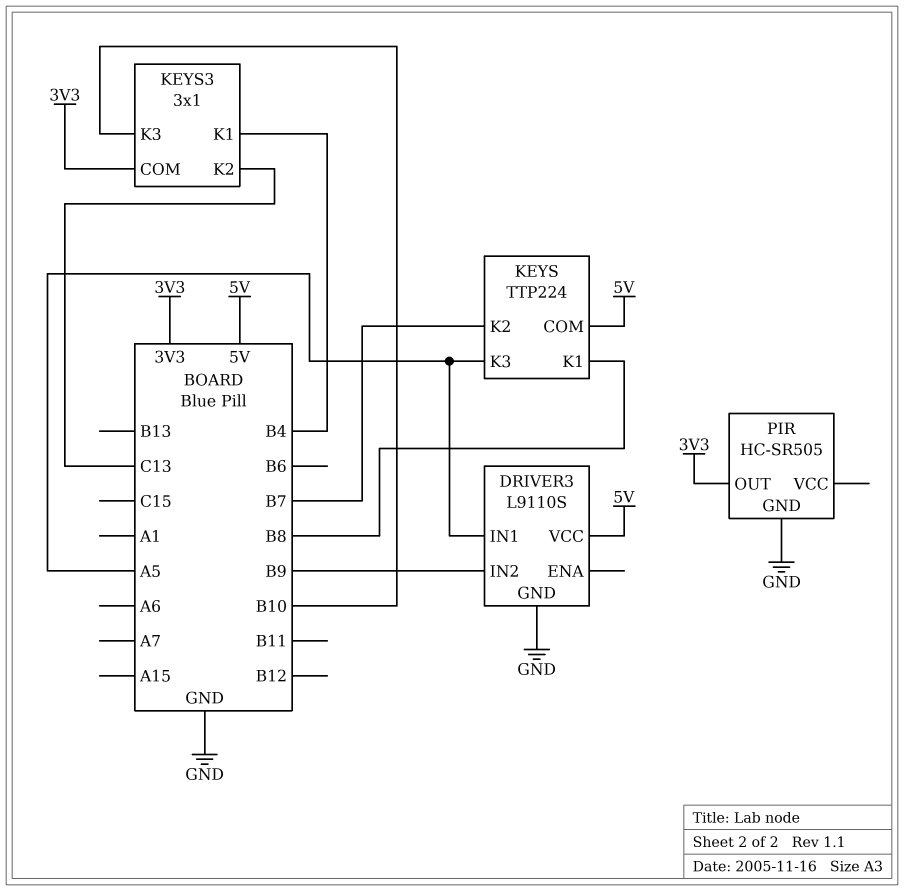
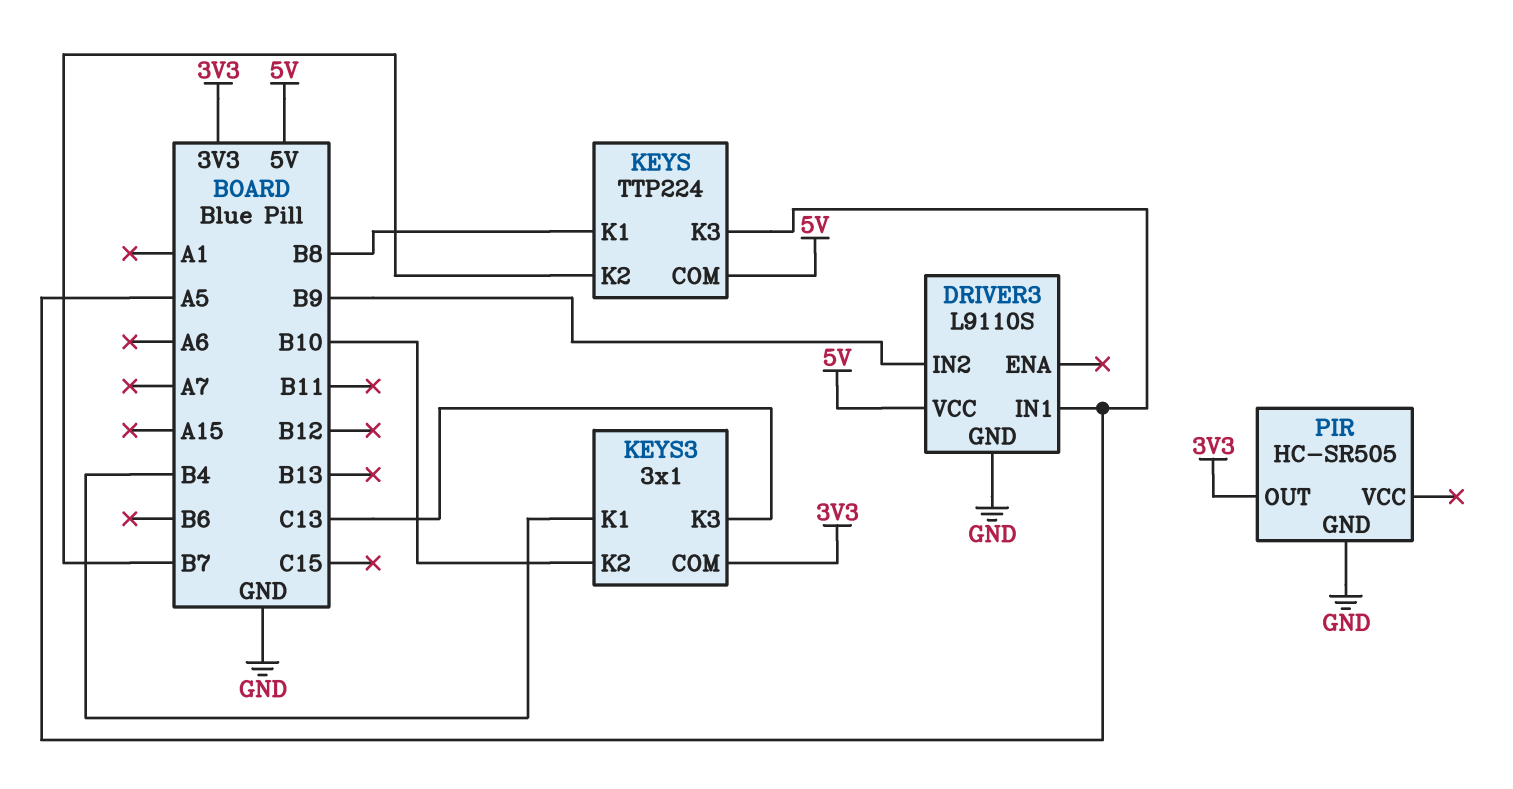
KEYS3 pin K2: C13 -> B10
KEYS3 pin K3: B10 -> C13

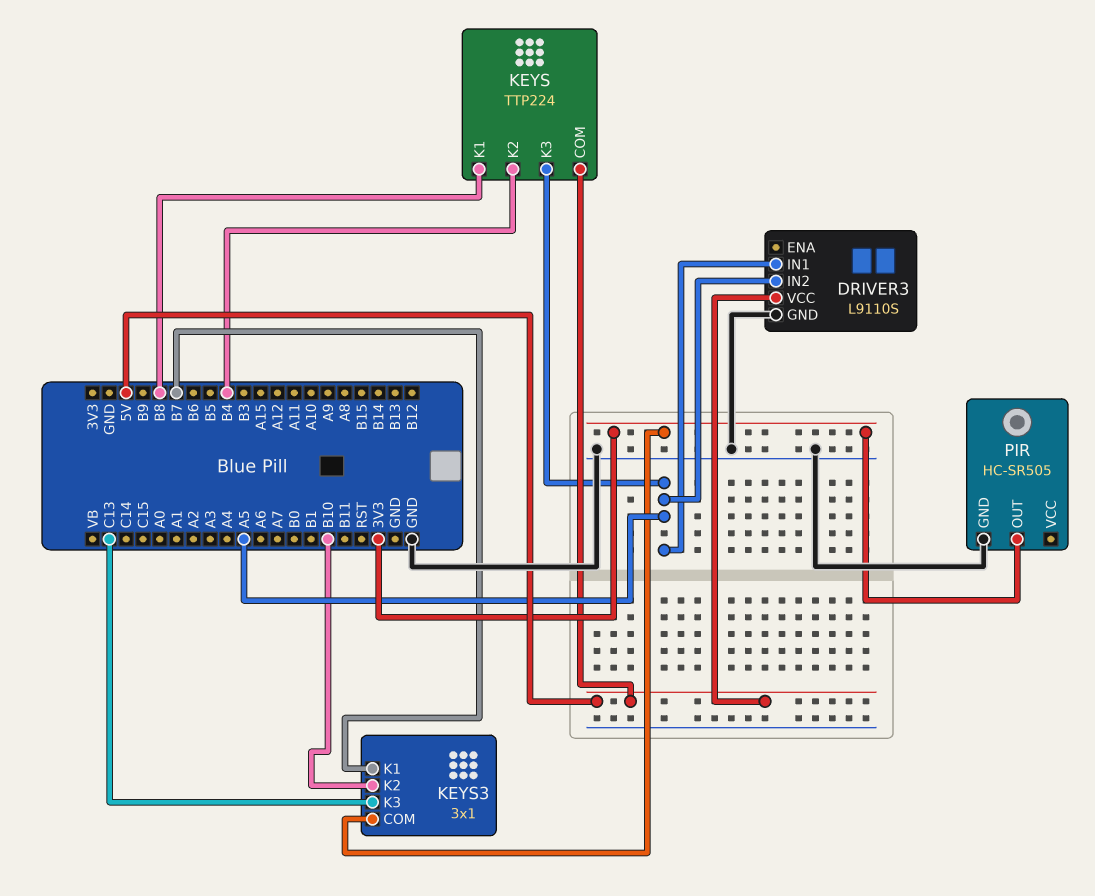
DRIVER3 pin IN2: B9 -> A5
KEYS pin K2: B7 -> B4
KEYS3 pin K1: B4 -> B7

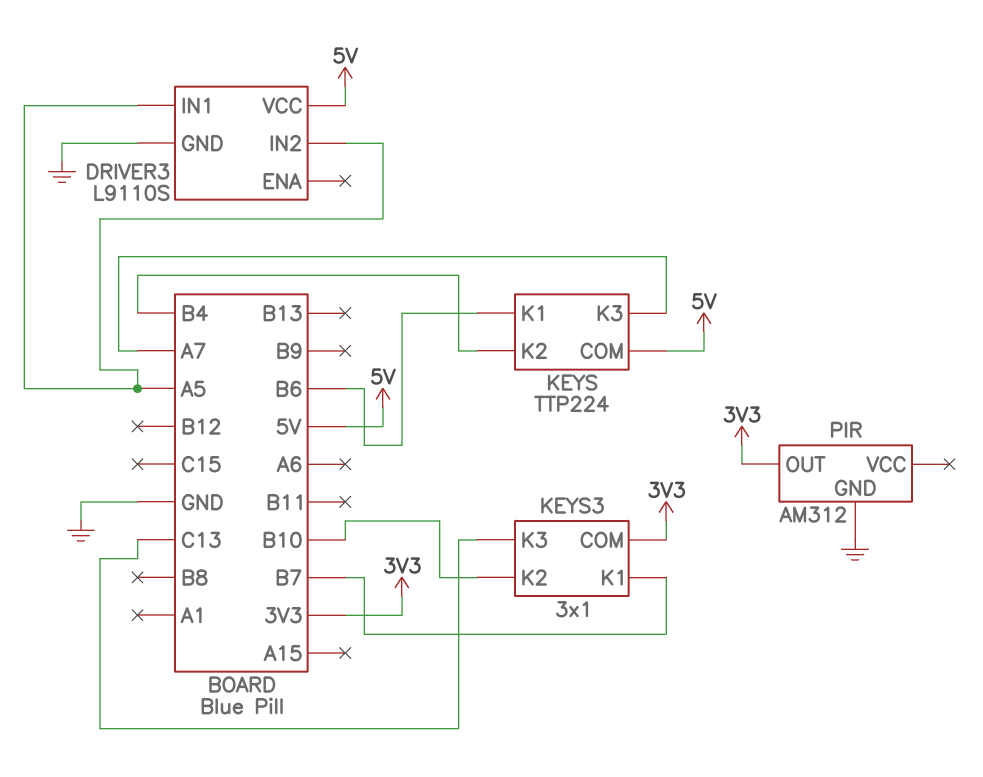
KEYS pin K1: B8 -> B6
KEYS pin K3: A5 -> A7
PIR: HC-SR505 -> AM312

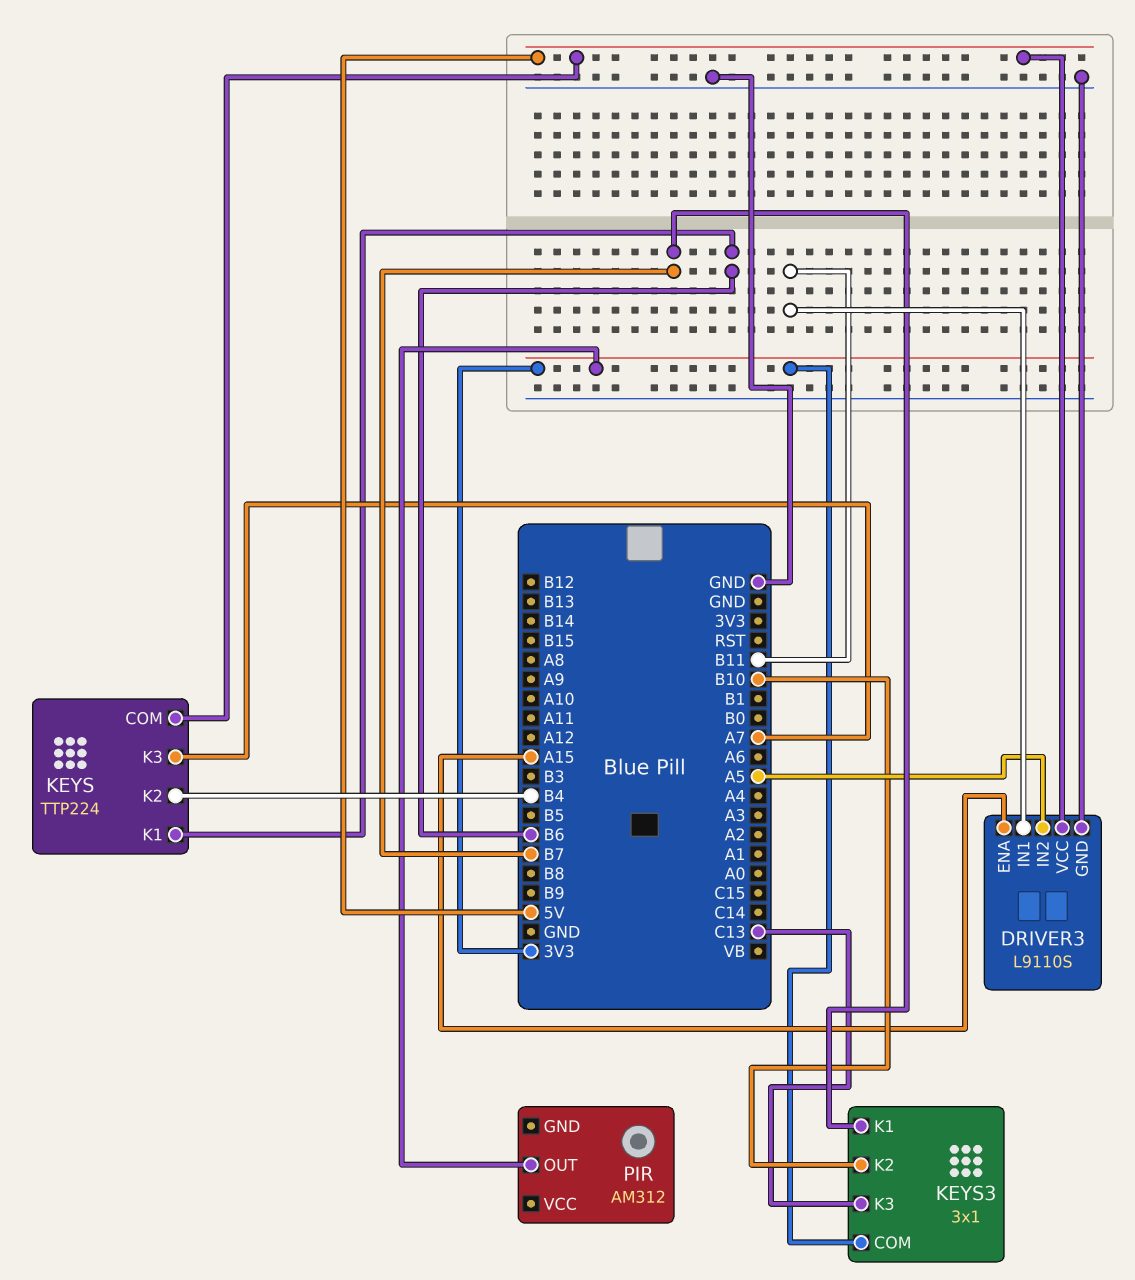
DRIVER3 pin ENA: none -> A15
DRIVER3 pin IN1: A5 -> B11
PIR pin GND: GND -> none

